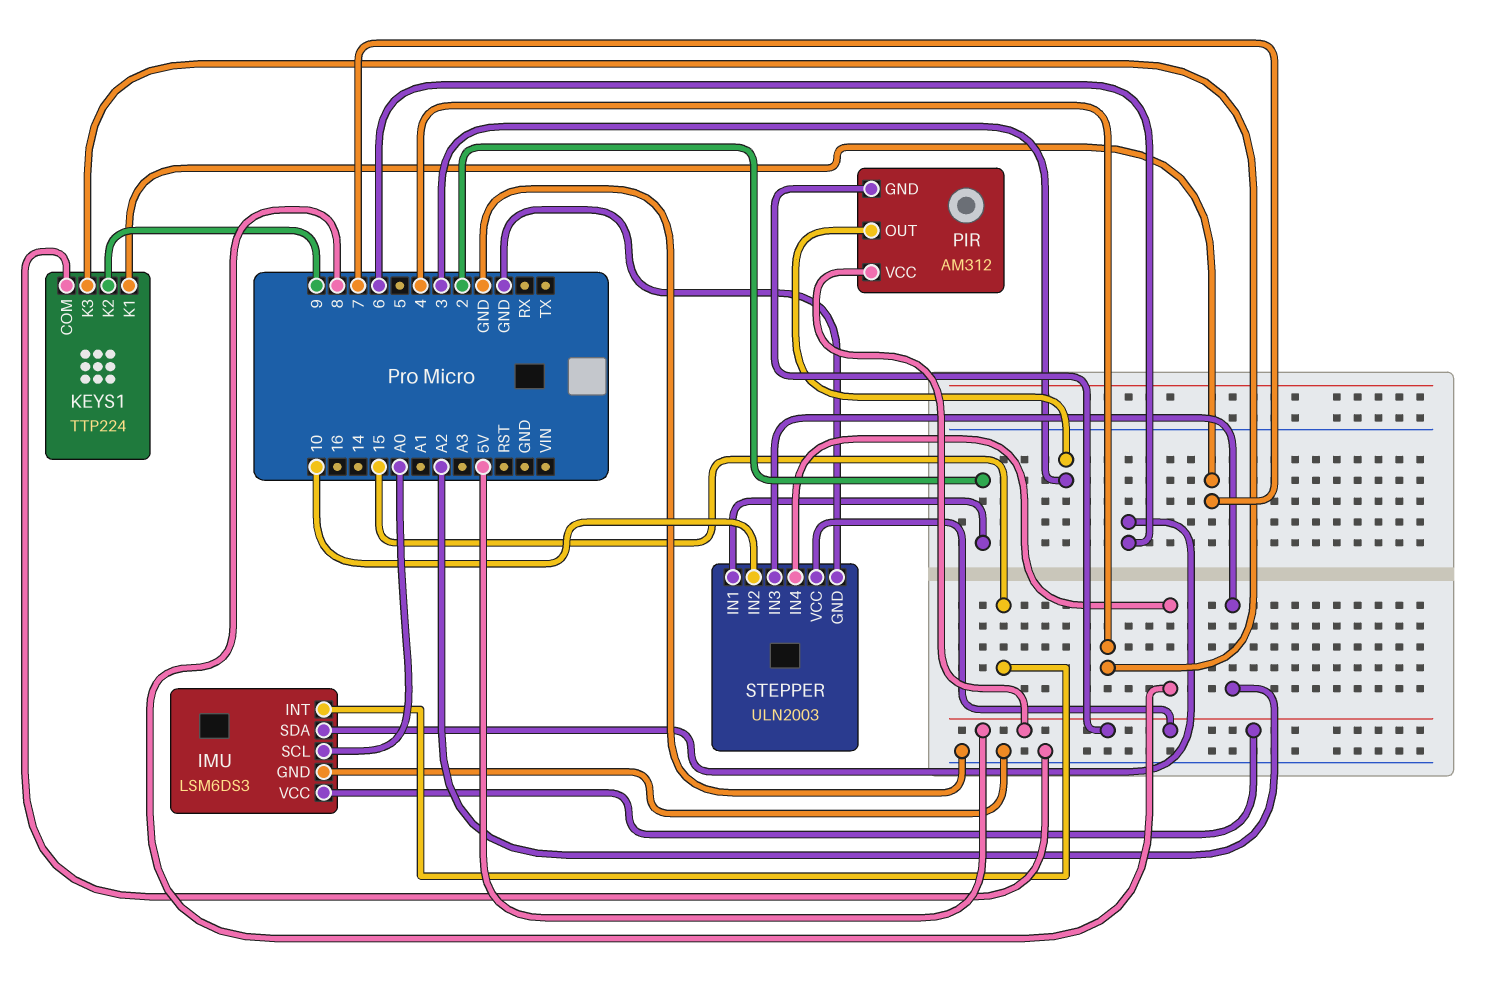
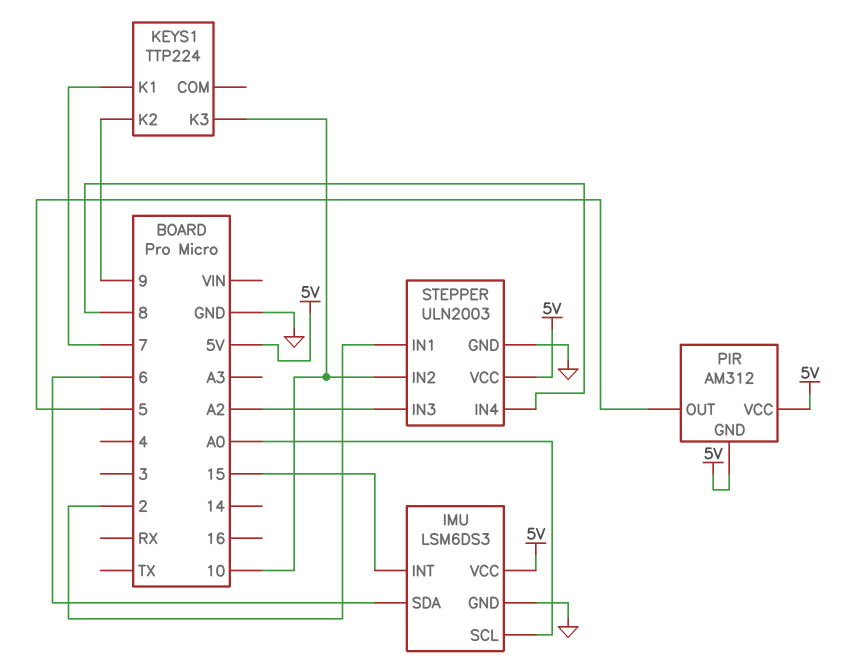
KEYS1 pin COM: GND -> none
KEYS1 pin K3: 4 -> 10
PIR pin OUT: 3 -> 5

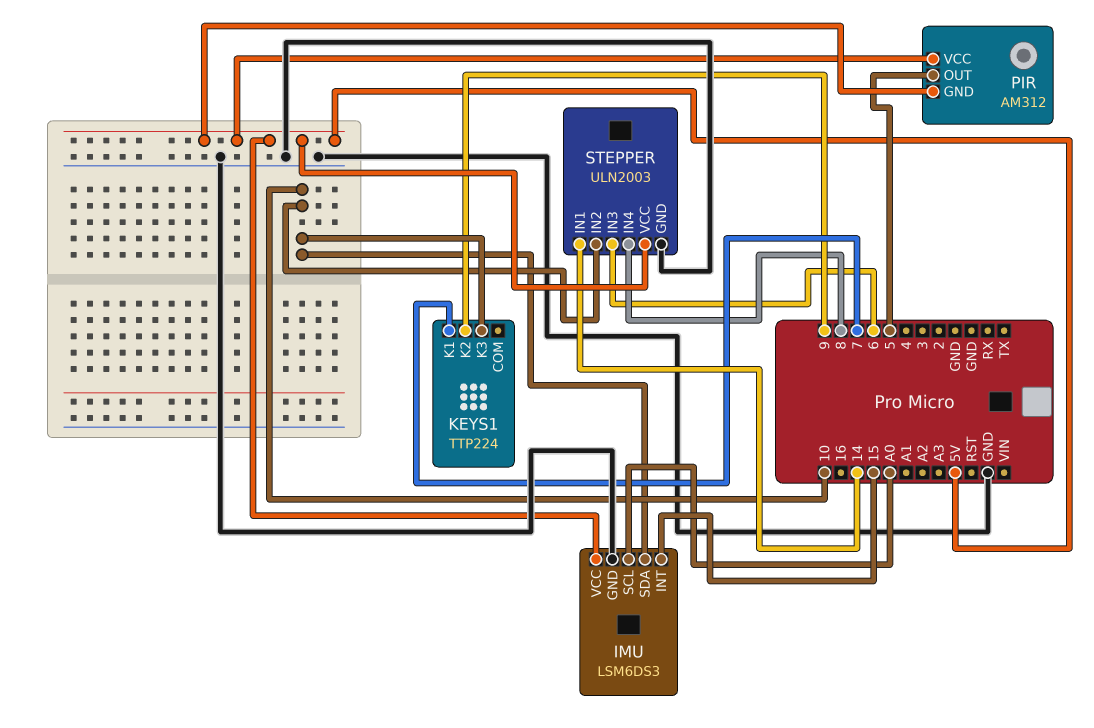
IMU pin SDA: 6 -> 10
STEPPER pin IN1: 2 -> 14
STEPPER pin IN3: A2 -> 6

